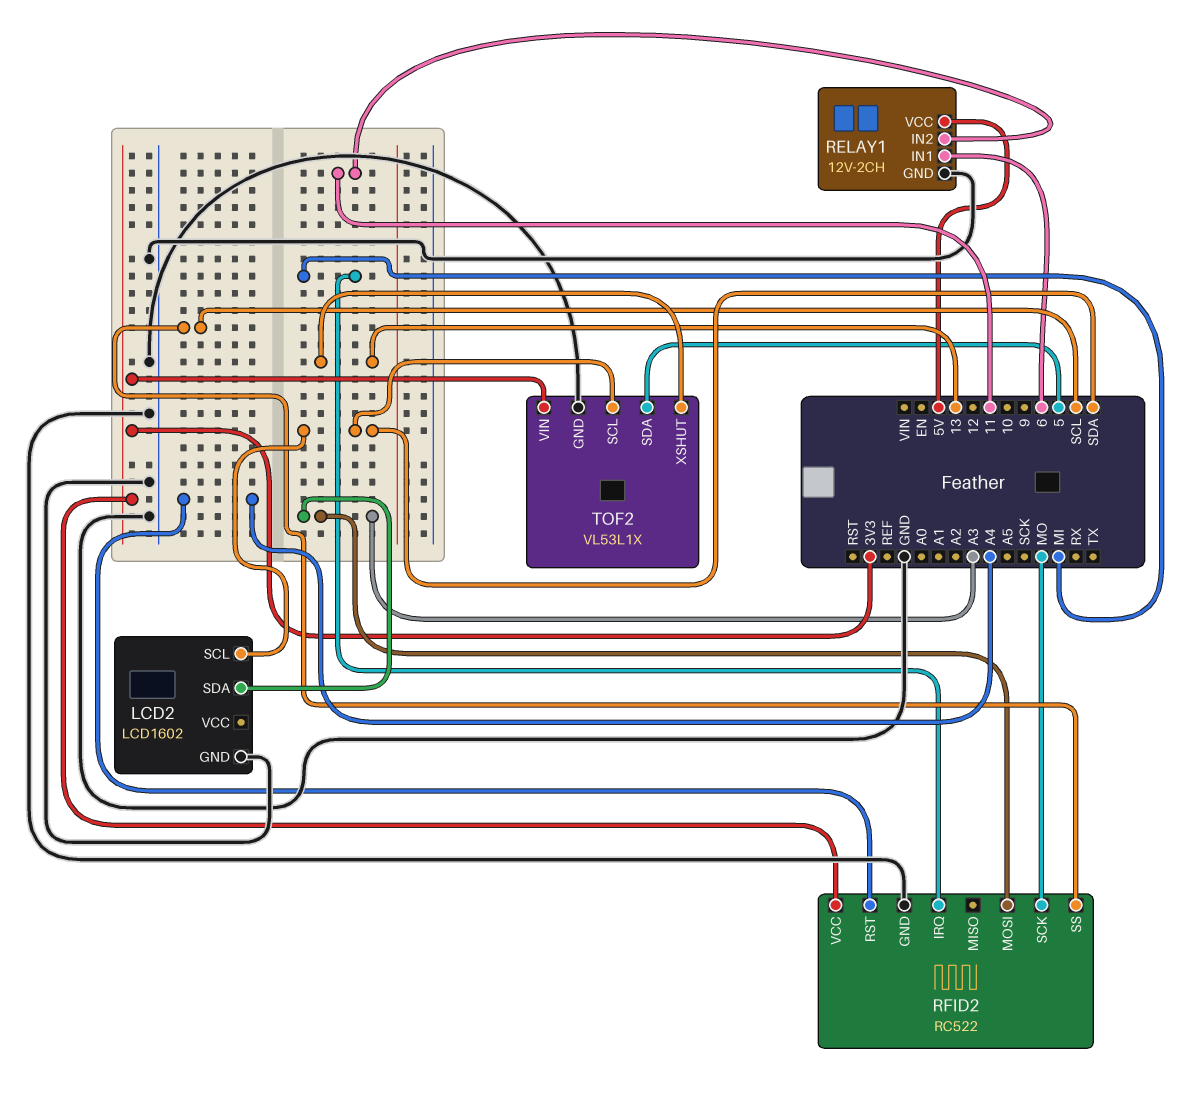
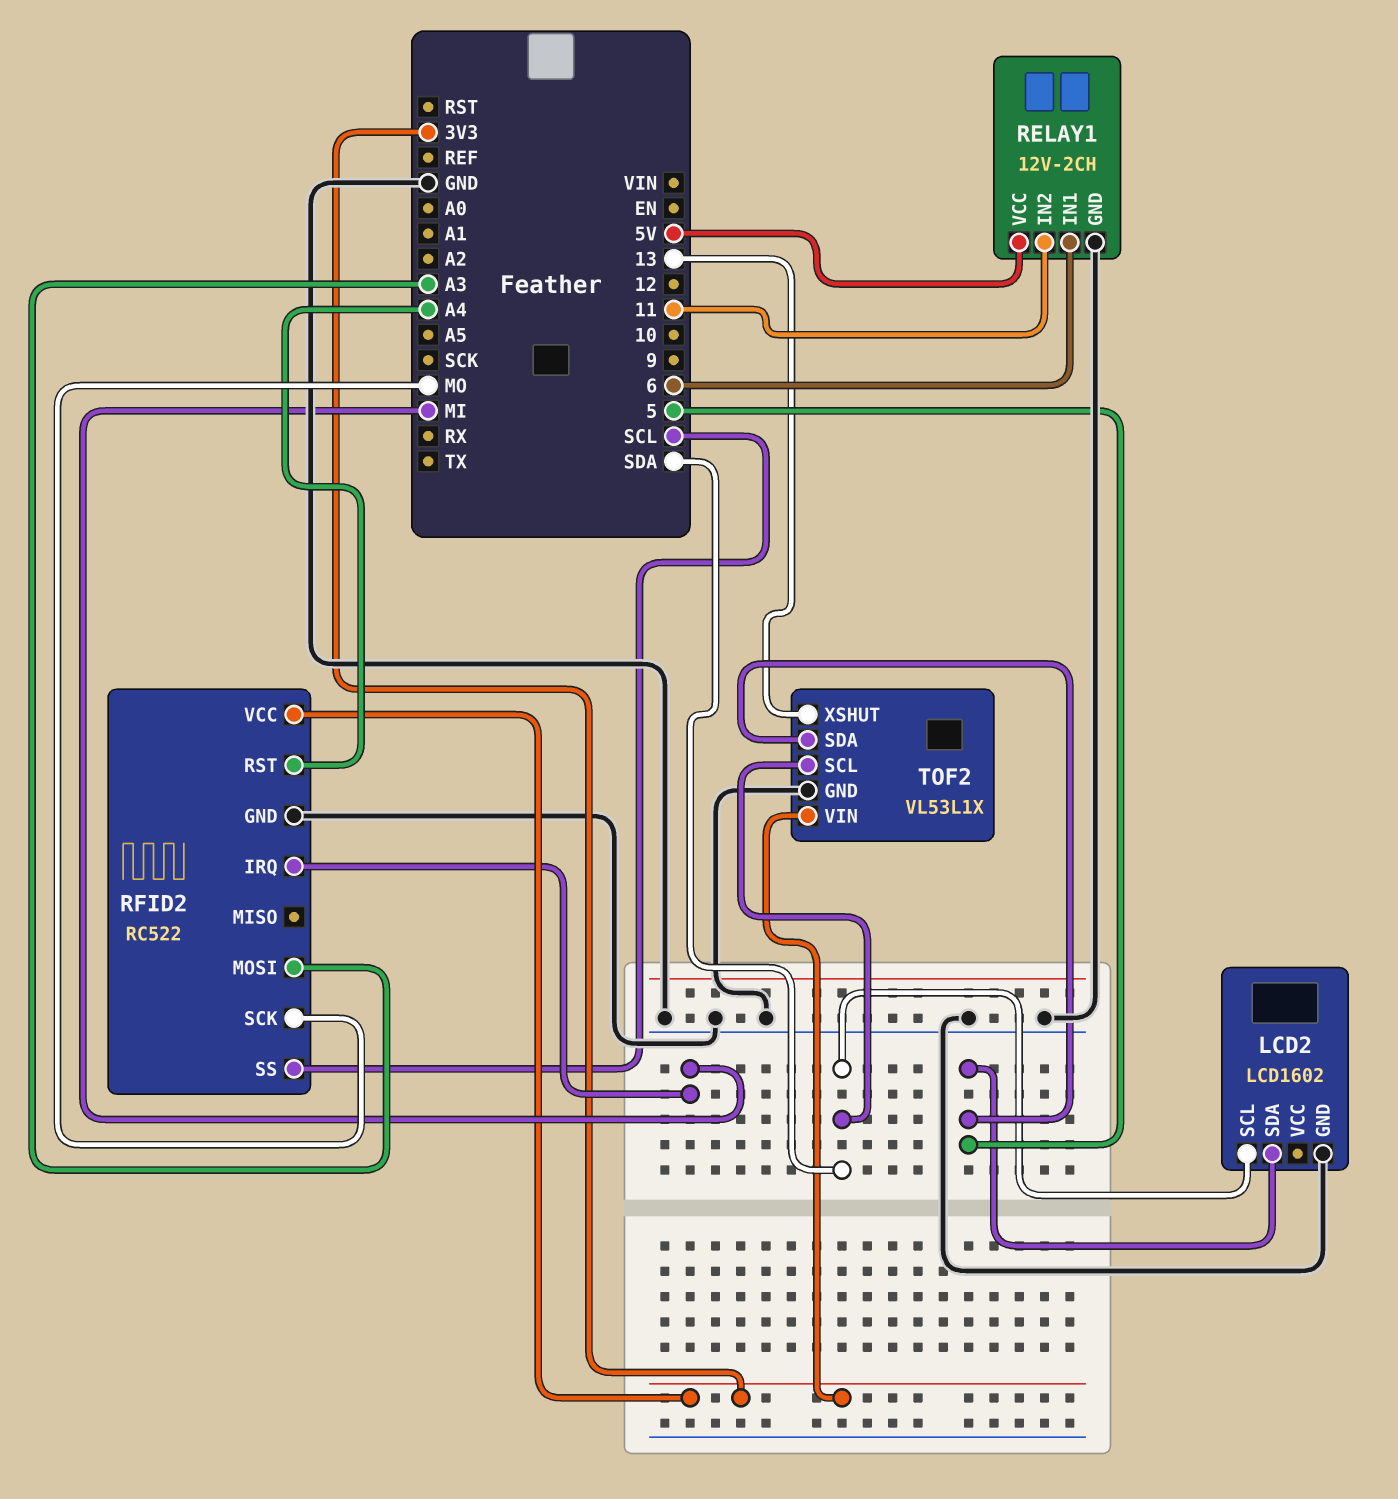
LCD2 pin SDA: A3 -> 5

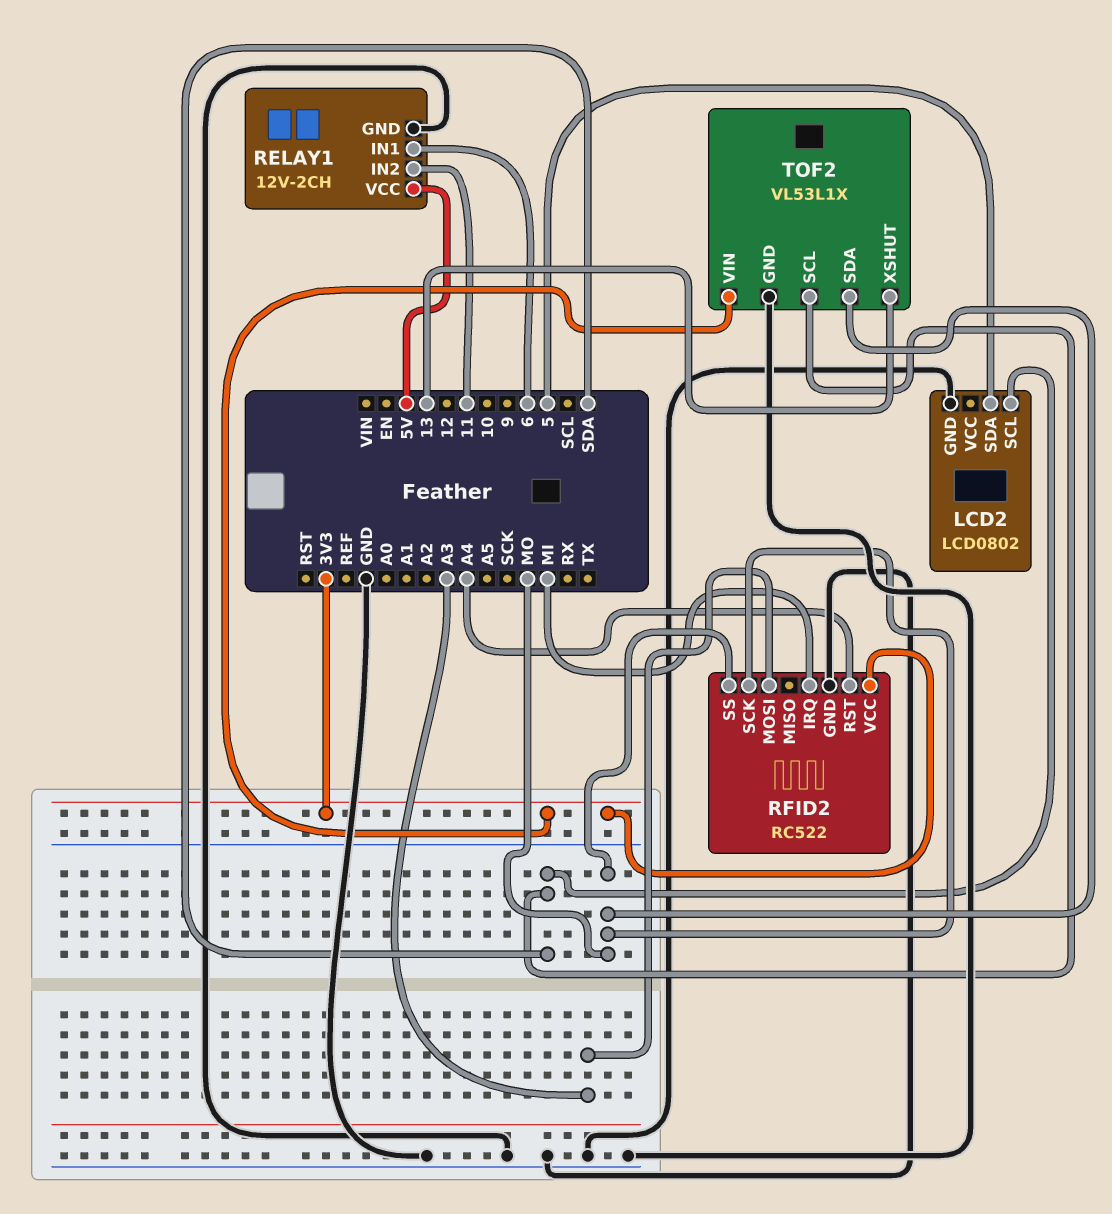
LCD2: LCD1602 -> LCD0802
RFID2 pin SS: SCL -> MO
TOF2 pin SDA: 5 -> MO

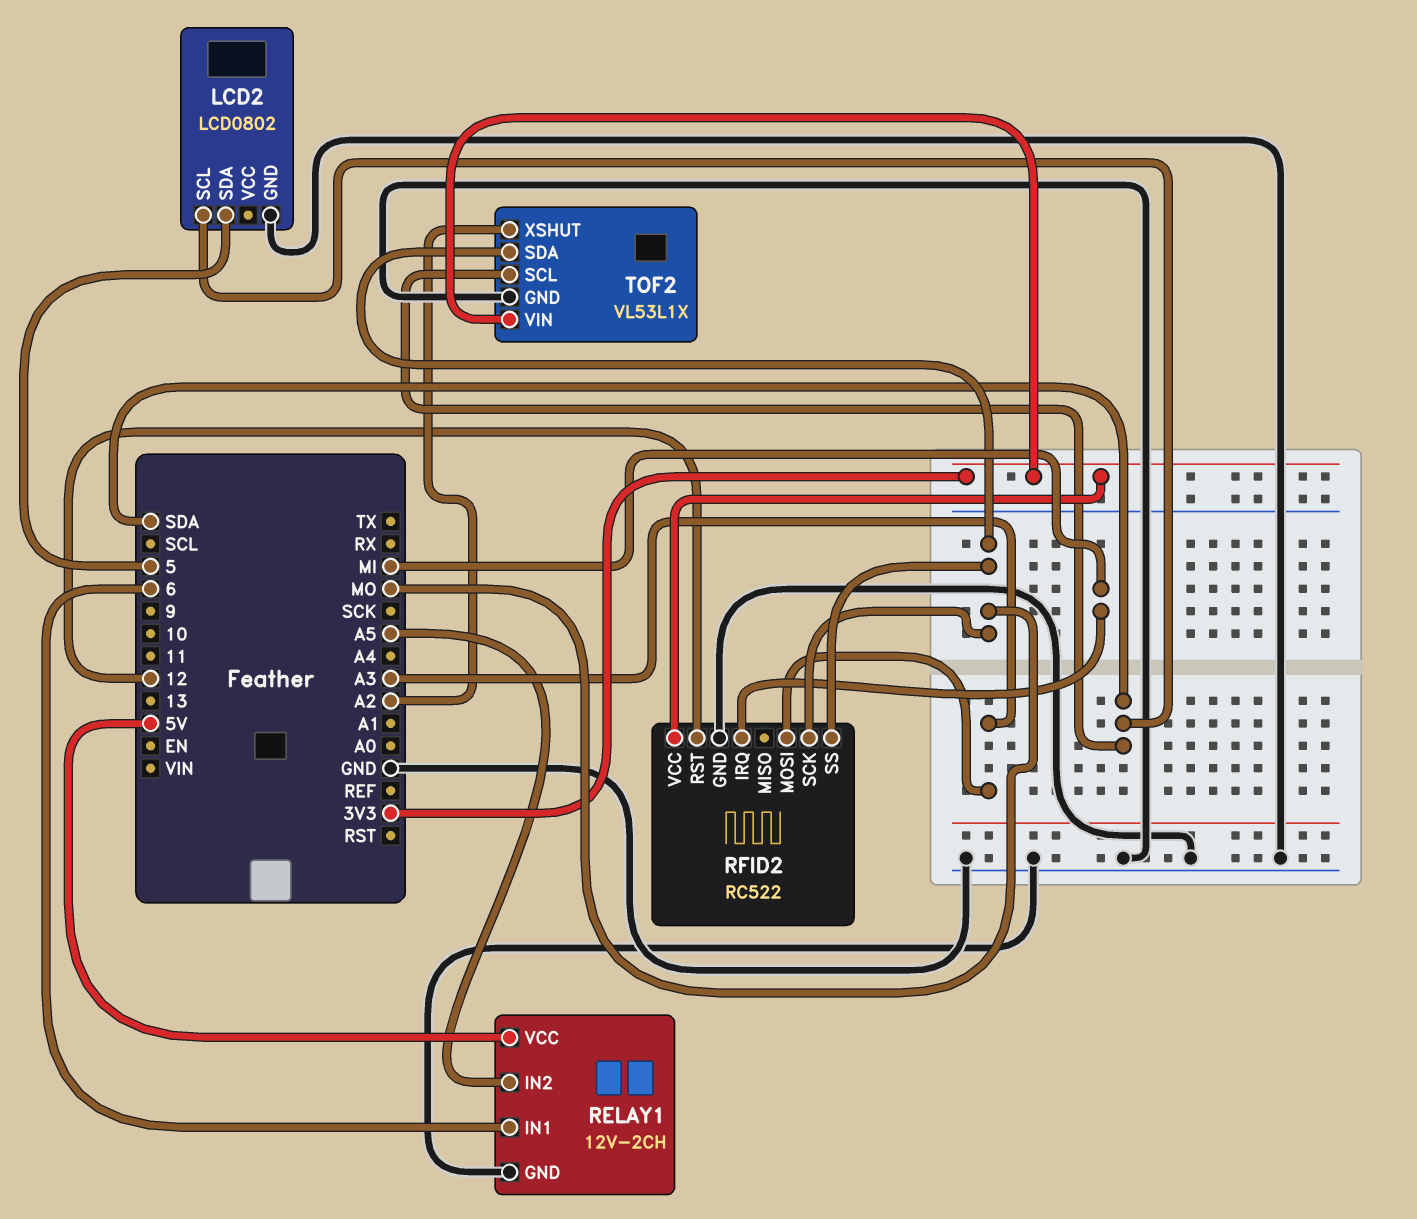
RELAY1 pin IN2: 11 -> A5
RFID2 pin RST: A4 -> 12
TOF2 pin XSHUT: 13 -> A2

